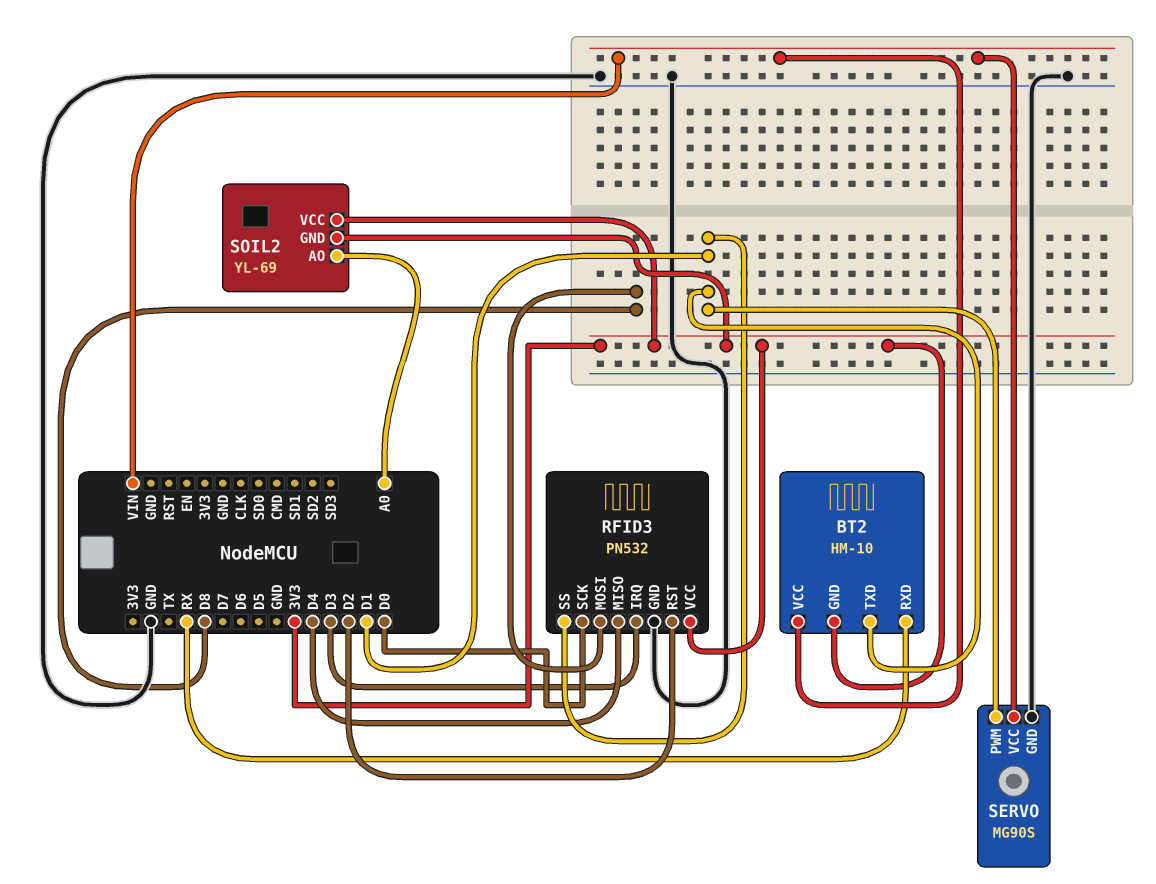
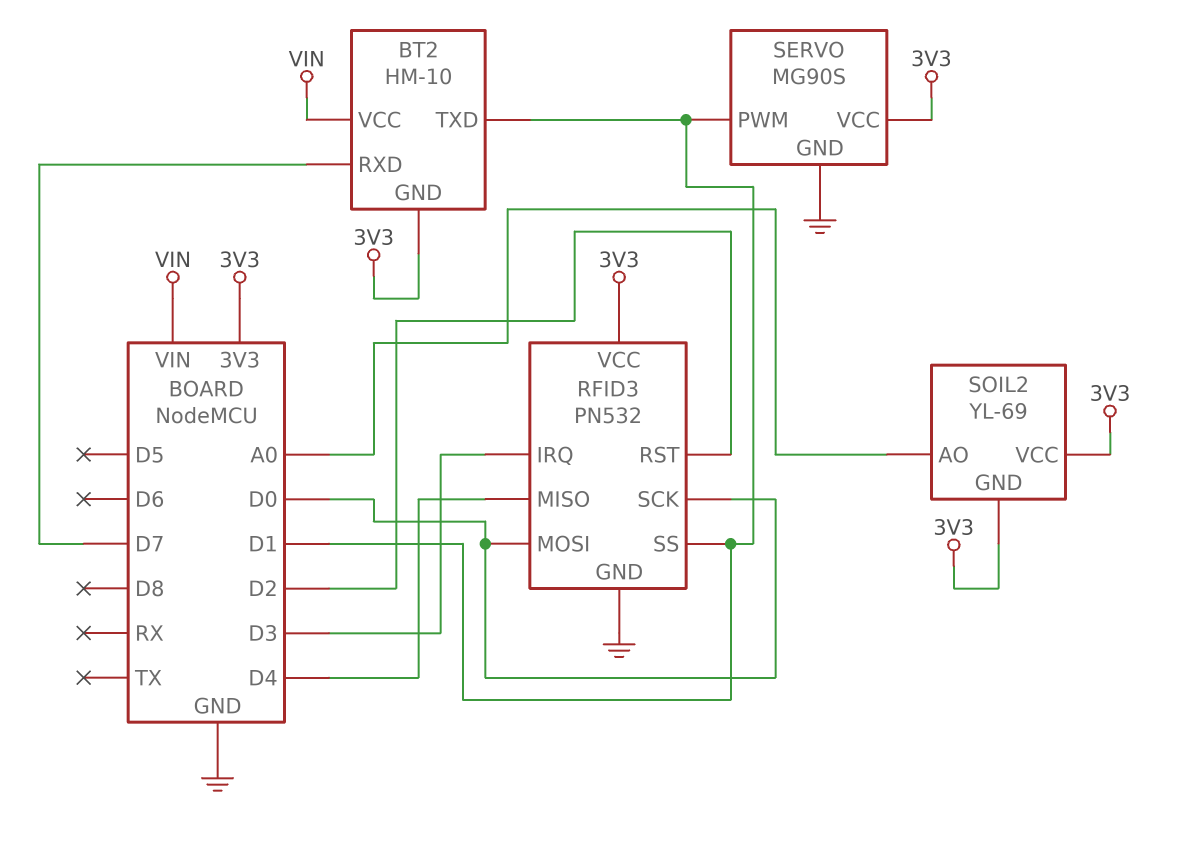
BT2 pin RXD: RX -> D7
RFID3 pin MOSI: D8 -> D0
SERVO pin VCC: VIN -> 3V3

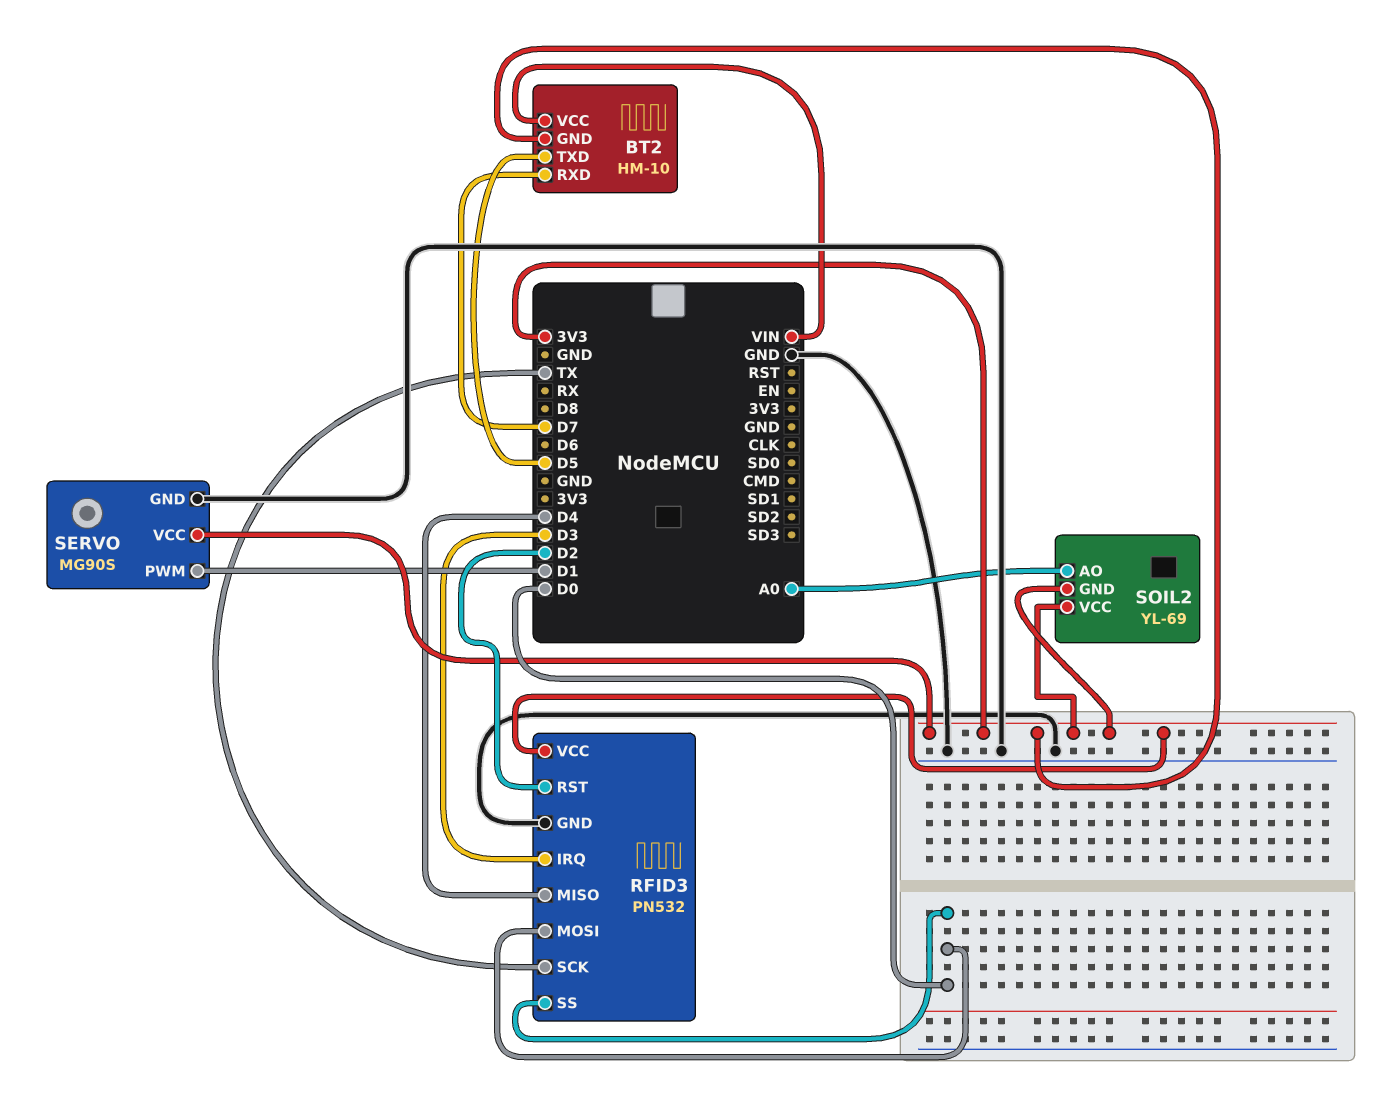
BT2 pin TXD: D1 -> D5
RFID3 pin SCK: D0 -> TX
RFID3 pin SS: D1 -> D0

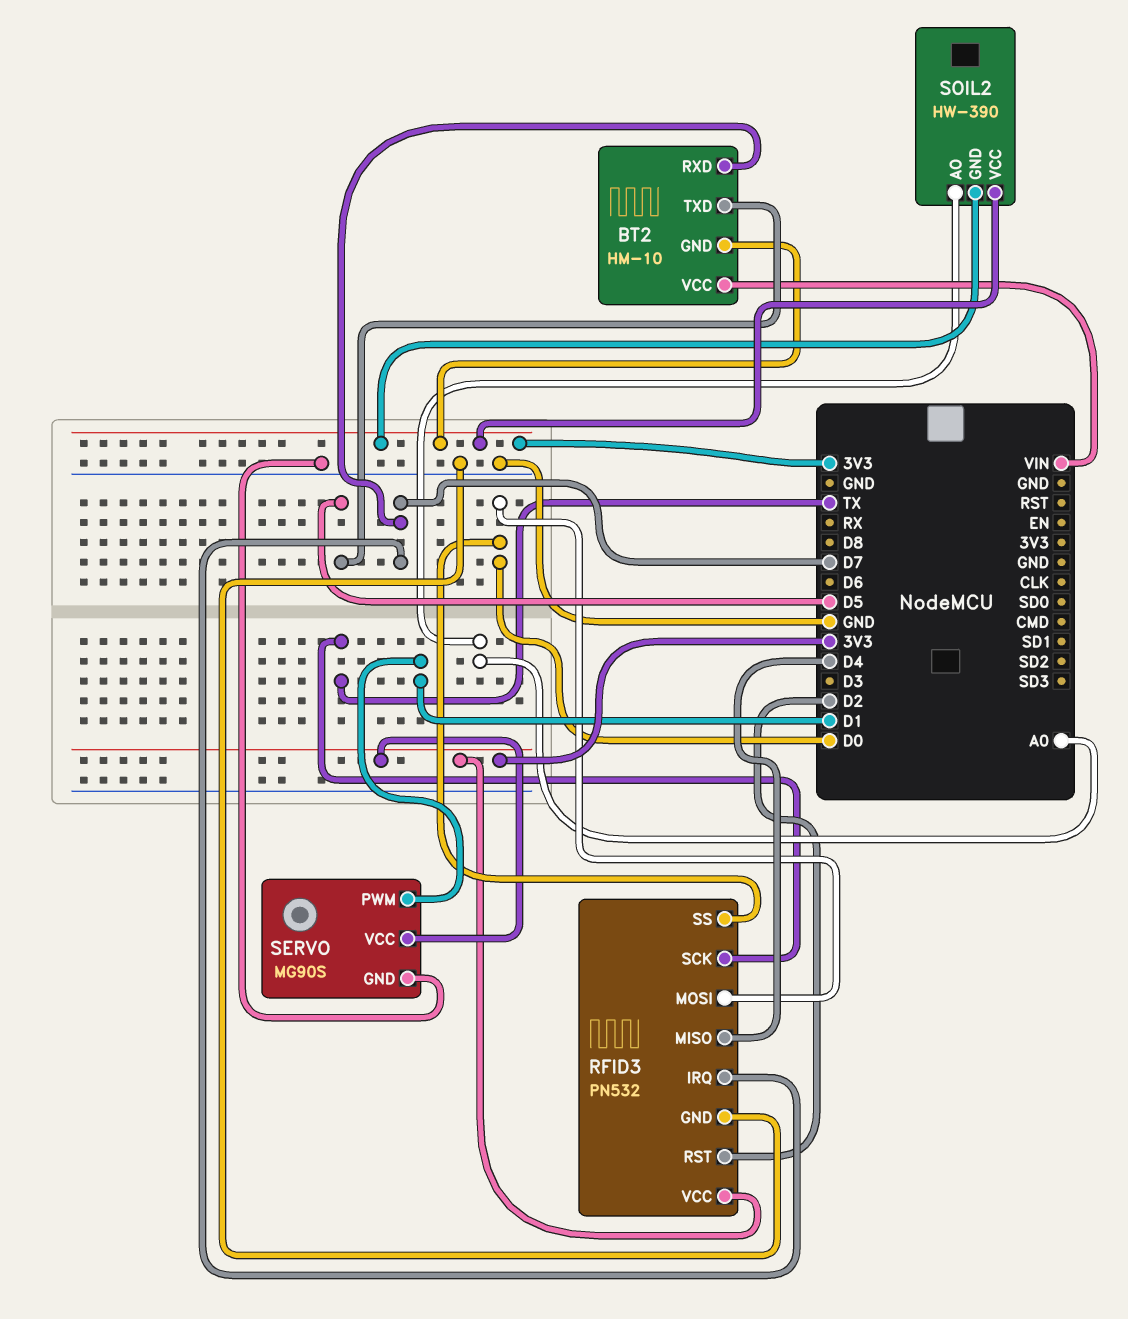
RFID3 pin IRQ: D3 -> D7
SOIL2: YL-69 -> HW-390

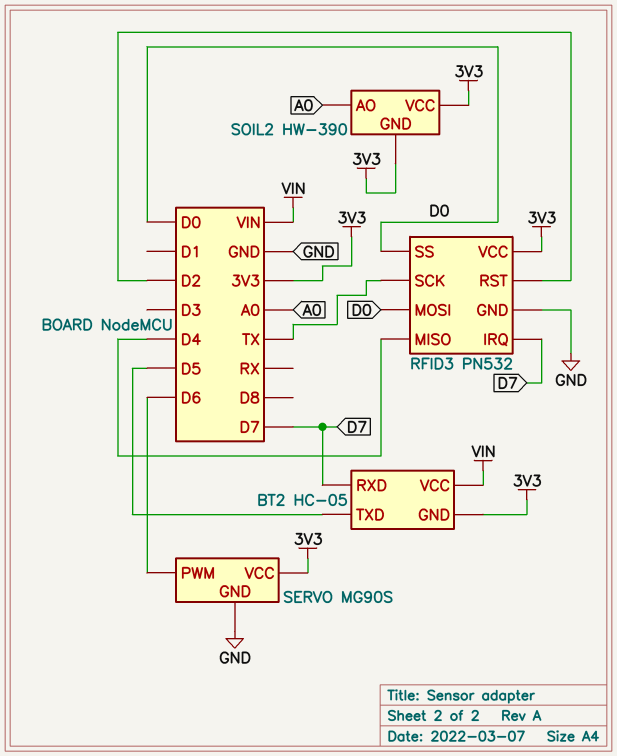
BT2: HM-10 -> HC-05
SERVO pin PWM: D1 -> D6

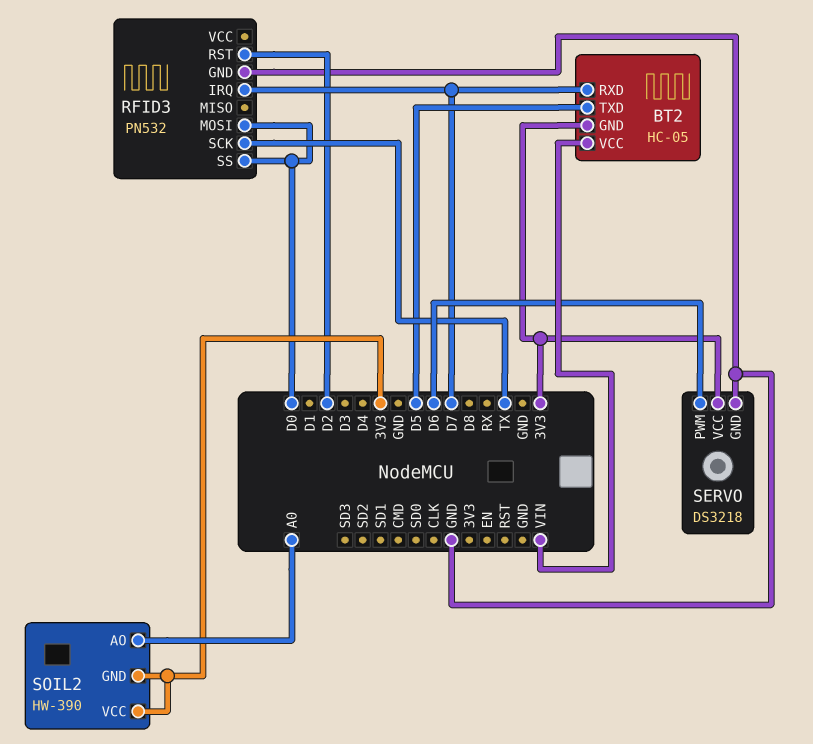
RFID3 pin MISO: D4 -> none
RFID3 pin VCC: 3V3 -> none
SERVO: MG90S -> DS3218

